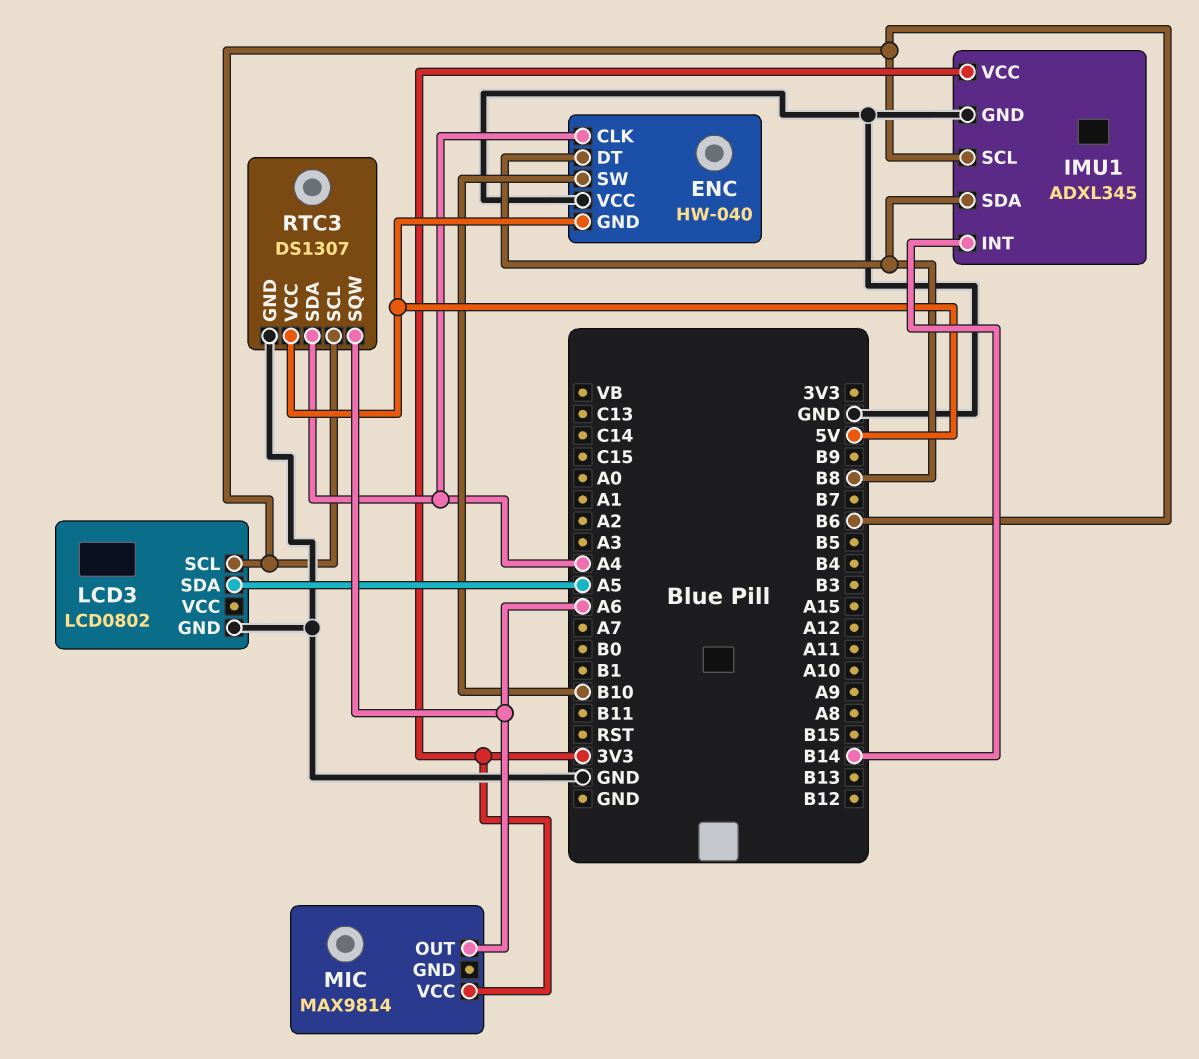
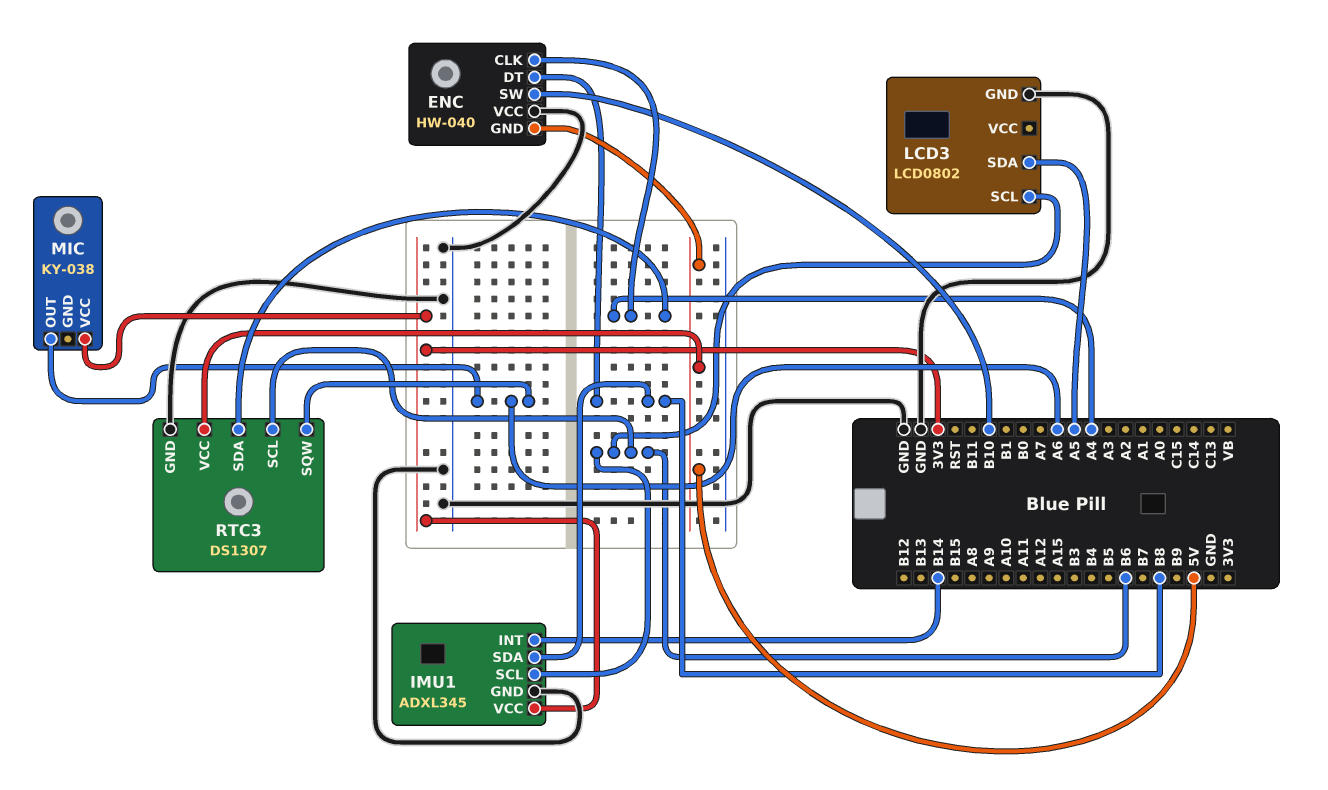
MIC: MAX9814 -> KY-038

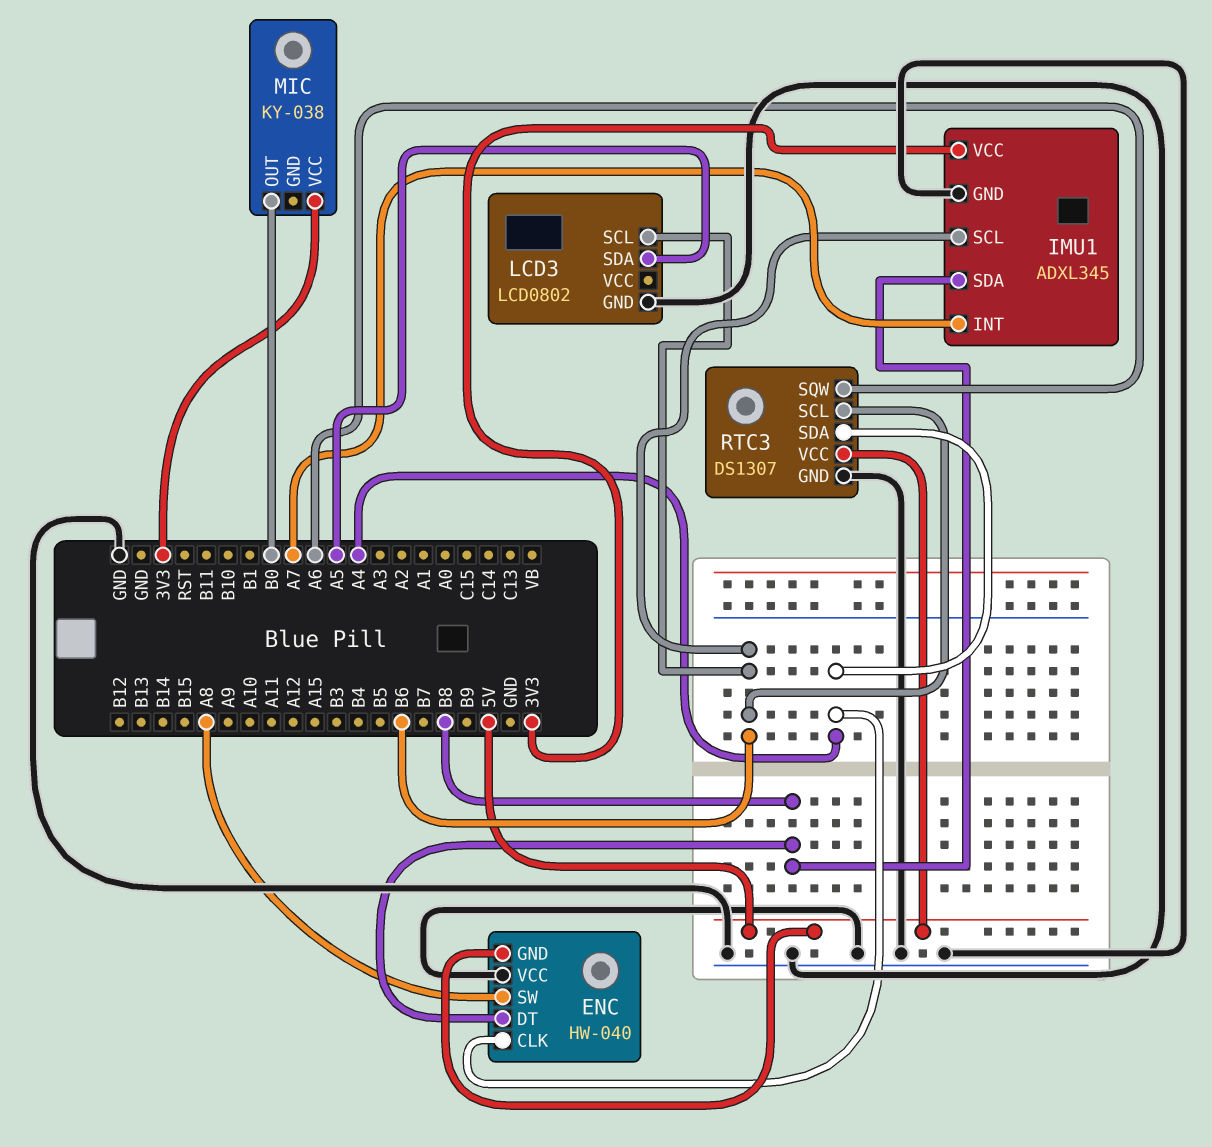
ENC pin SW: B10 -> A8
IMU1 pin INT: B14 -> A7
MIC pin OUT: A6 -> B0

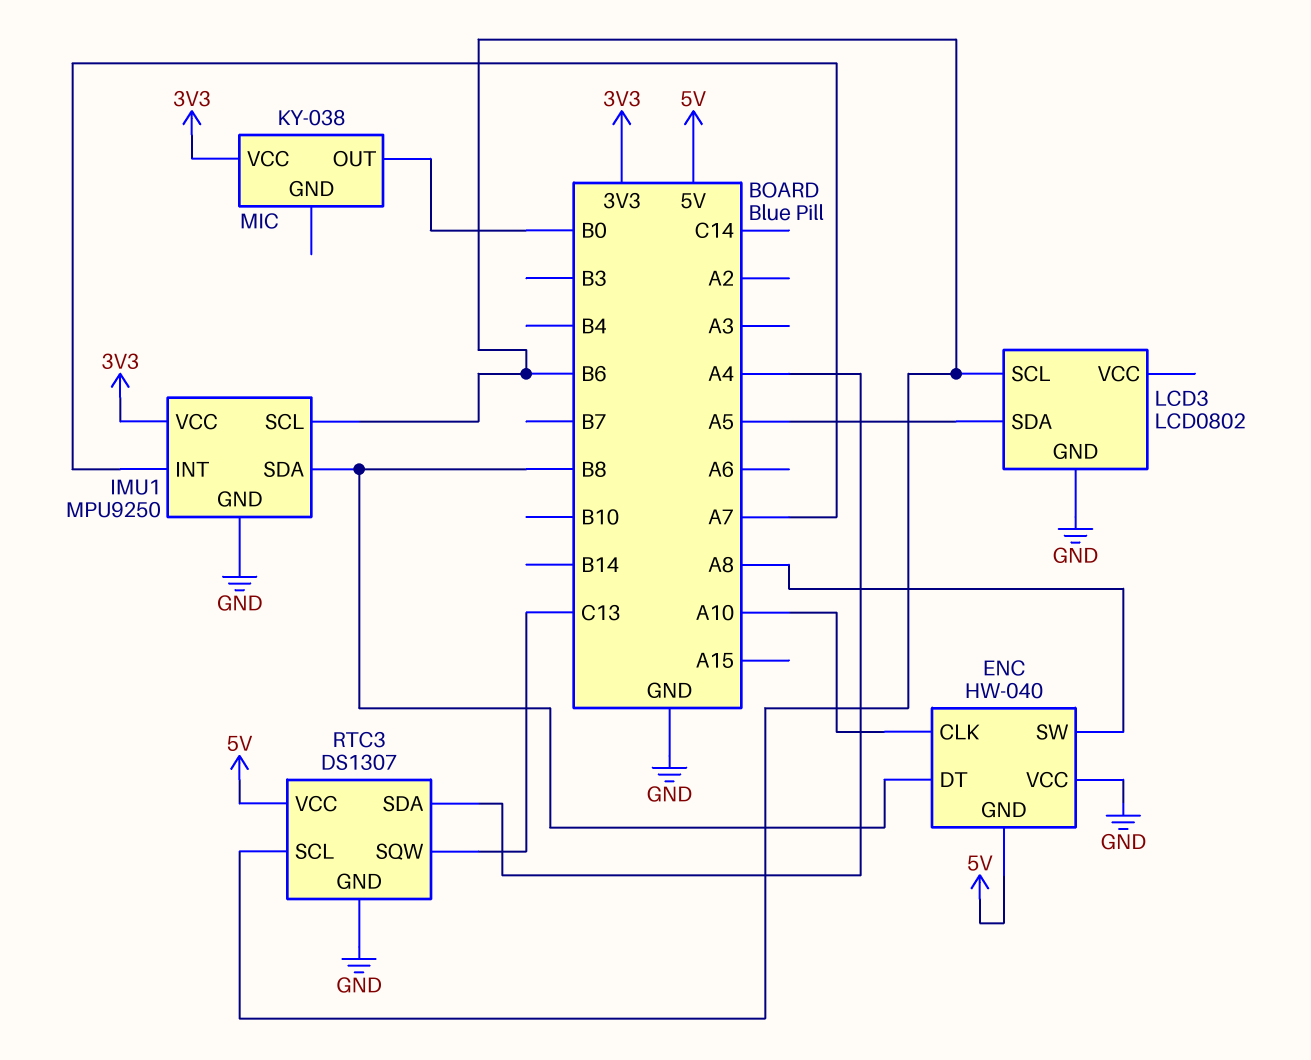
ENC pin CLK: A4 -> A10
IMU1: ADXL345 -> MPU9250
RTC3 pin SQW: A6 -> C13

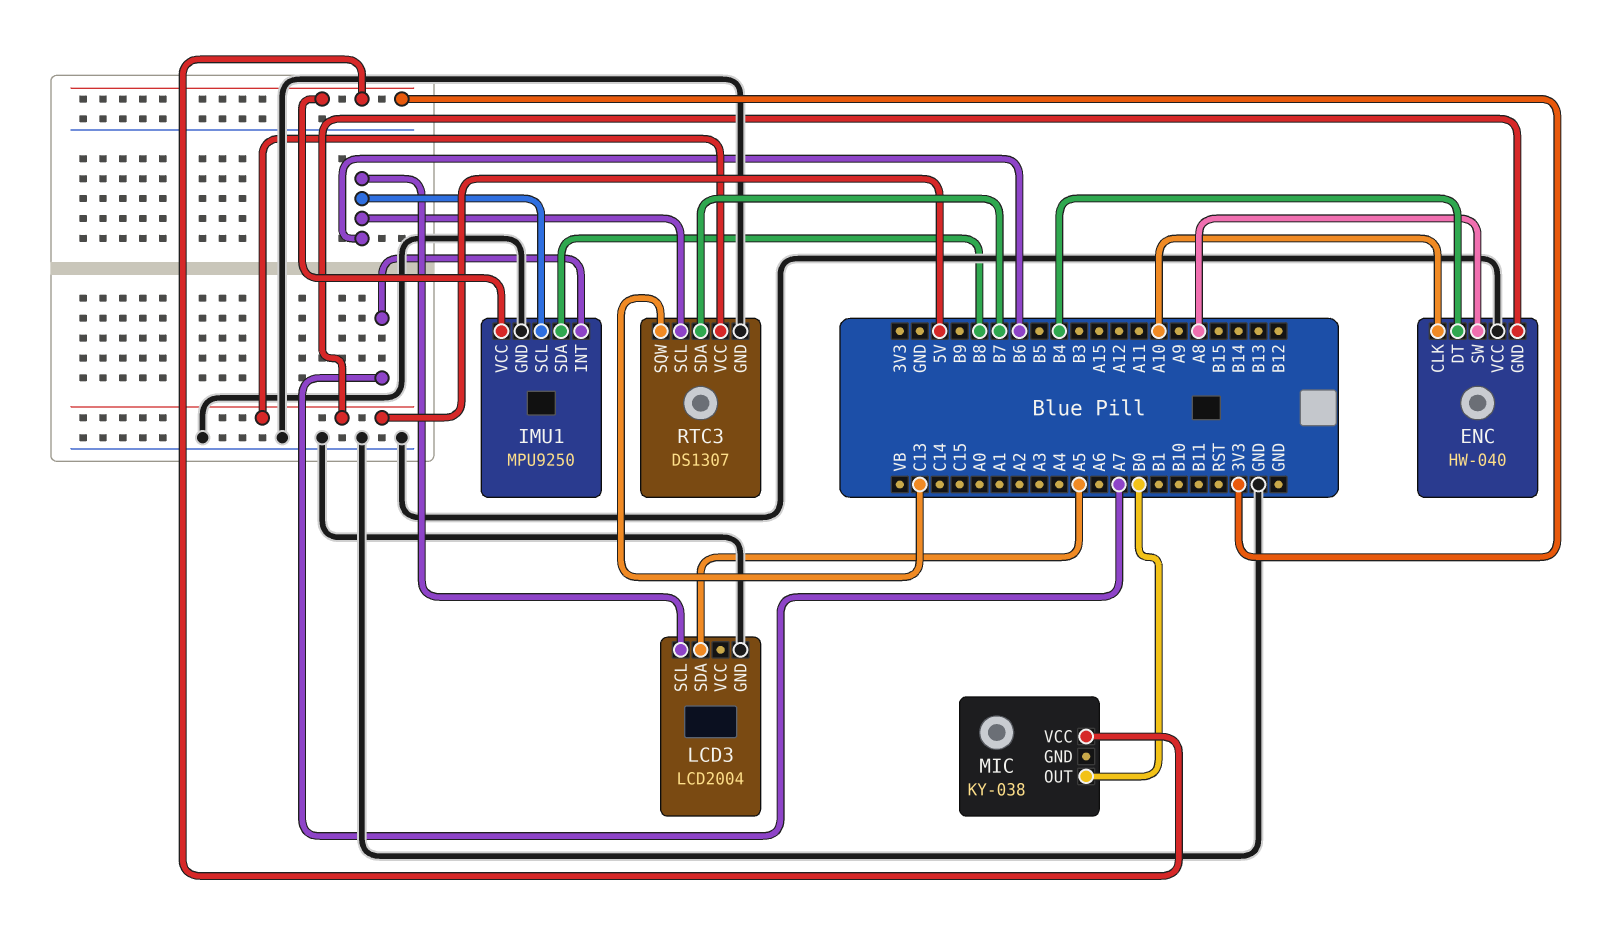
ENC pin DT: B8 -> B4
LCD3: LCD0802 -> LCD2004
RTC3 pin SDA: A4 -> B7

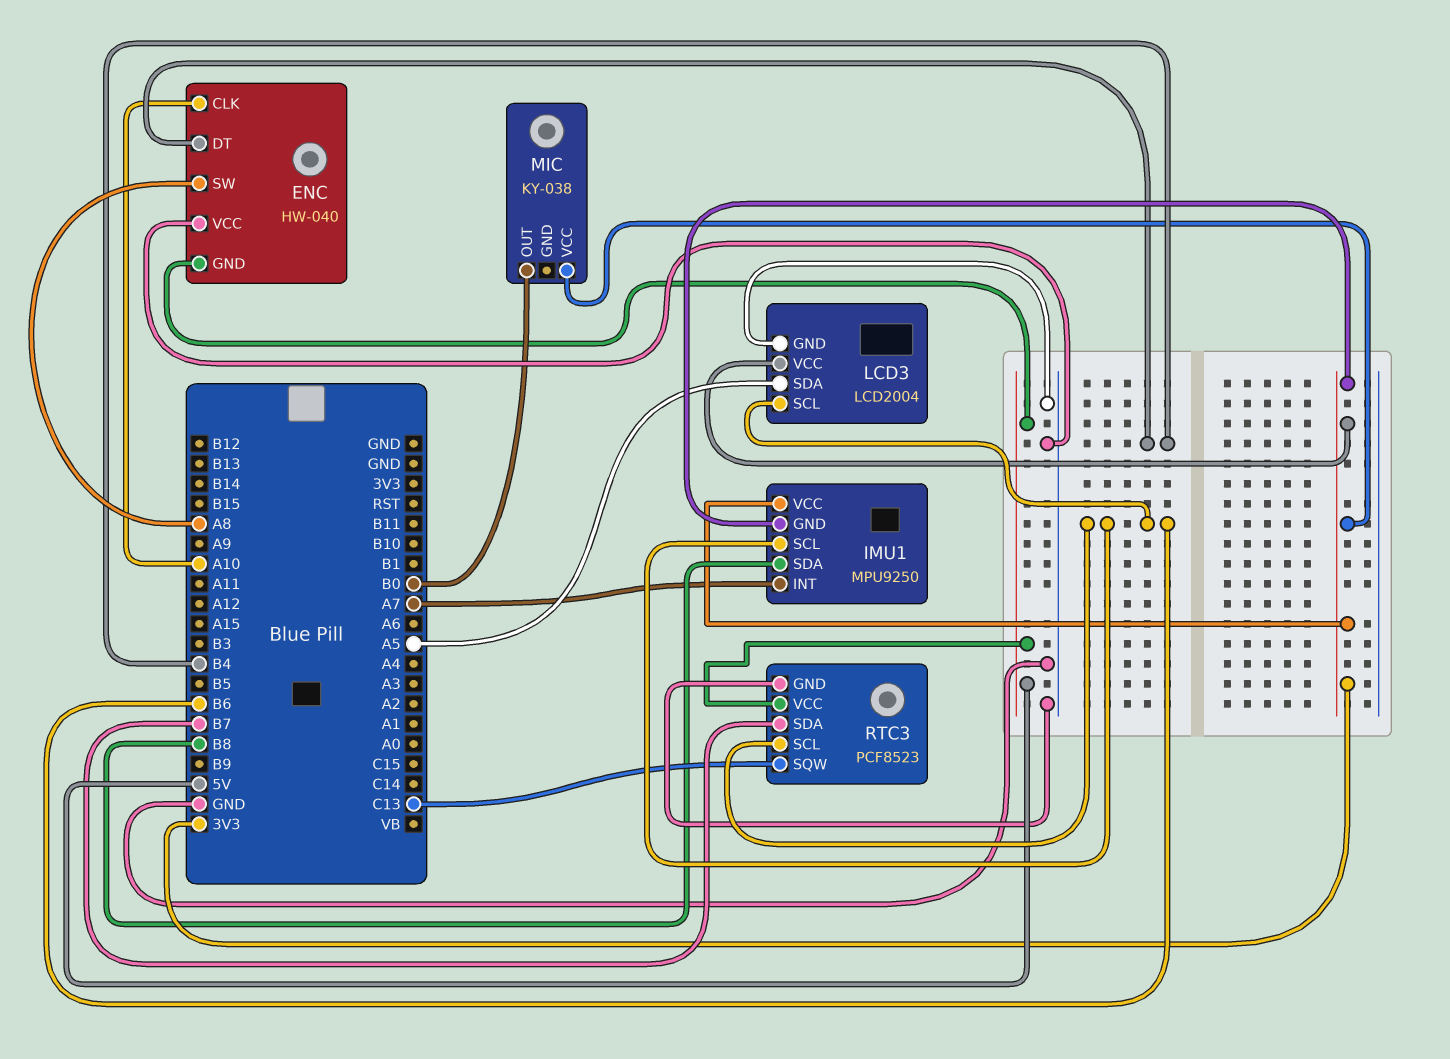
IMU1 pin GND: GND -> 3V3
LCD3 pin VCC: none -> 3V3
RTC3: DS1307 -> PCF8523

